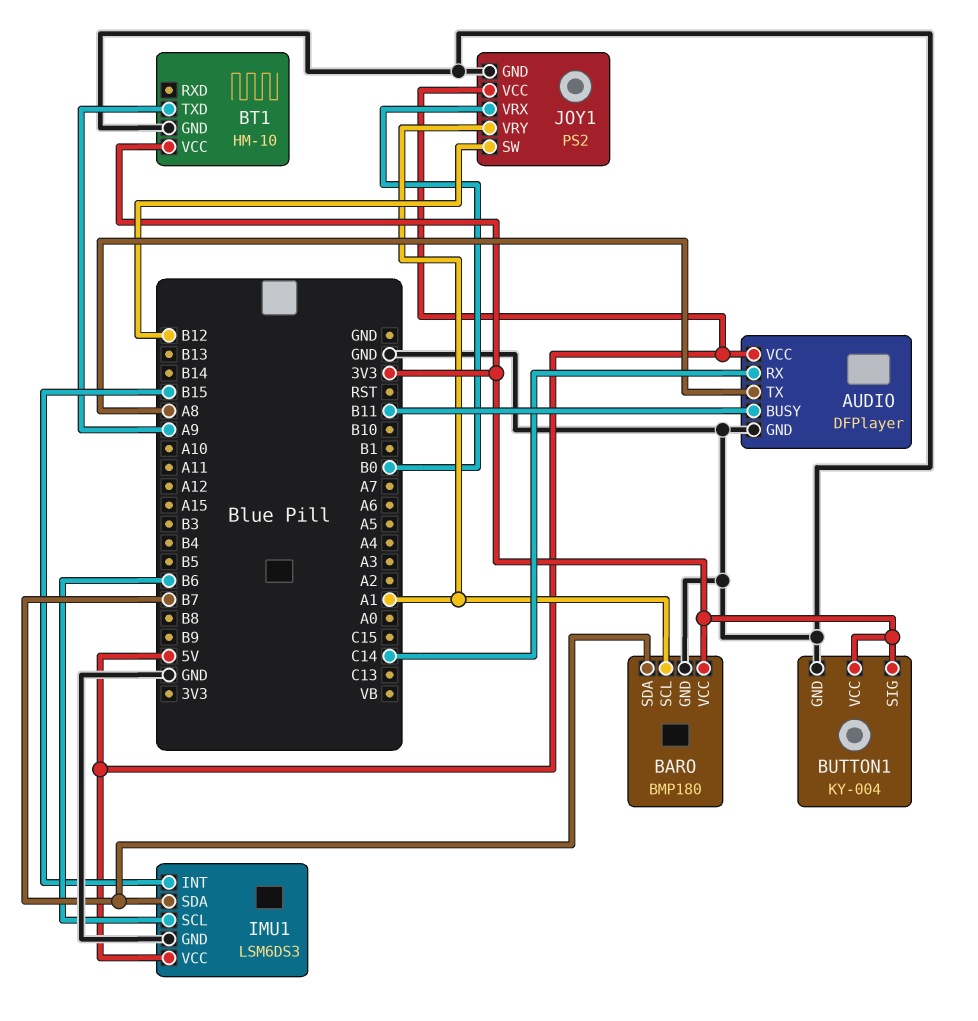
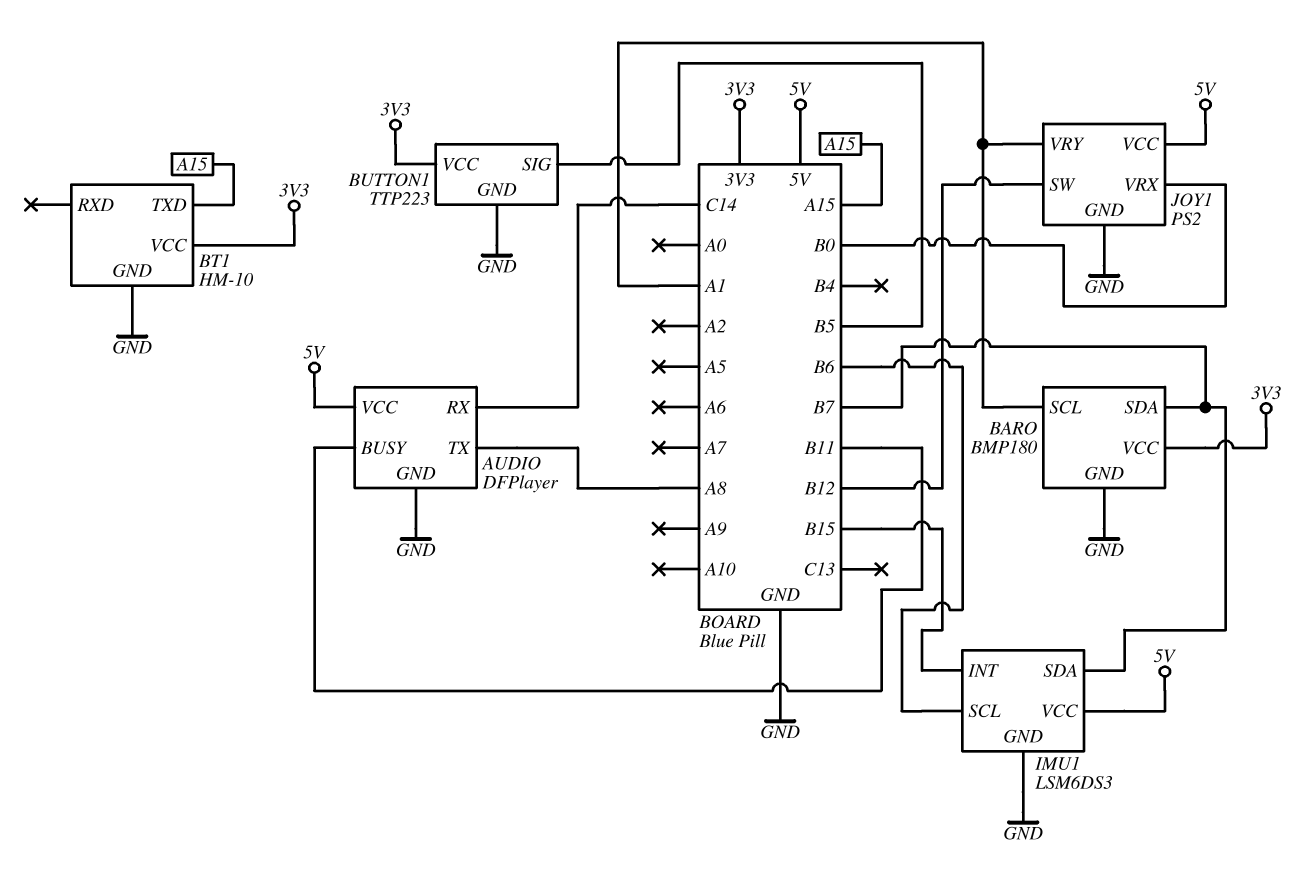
BT1 pin TXD: A9 -> A15
BUTTON1: KY-004 -> TTP223
BUTTON1 pin SIG: 3V3 -> B5

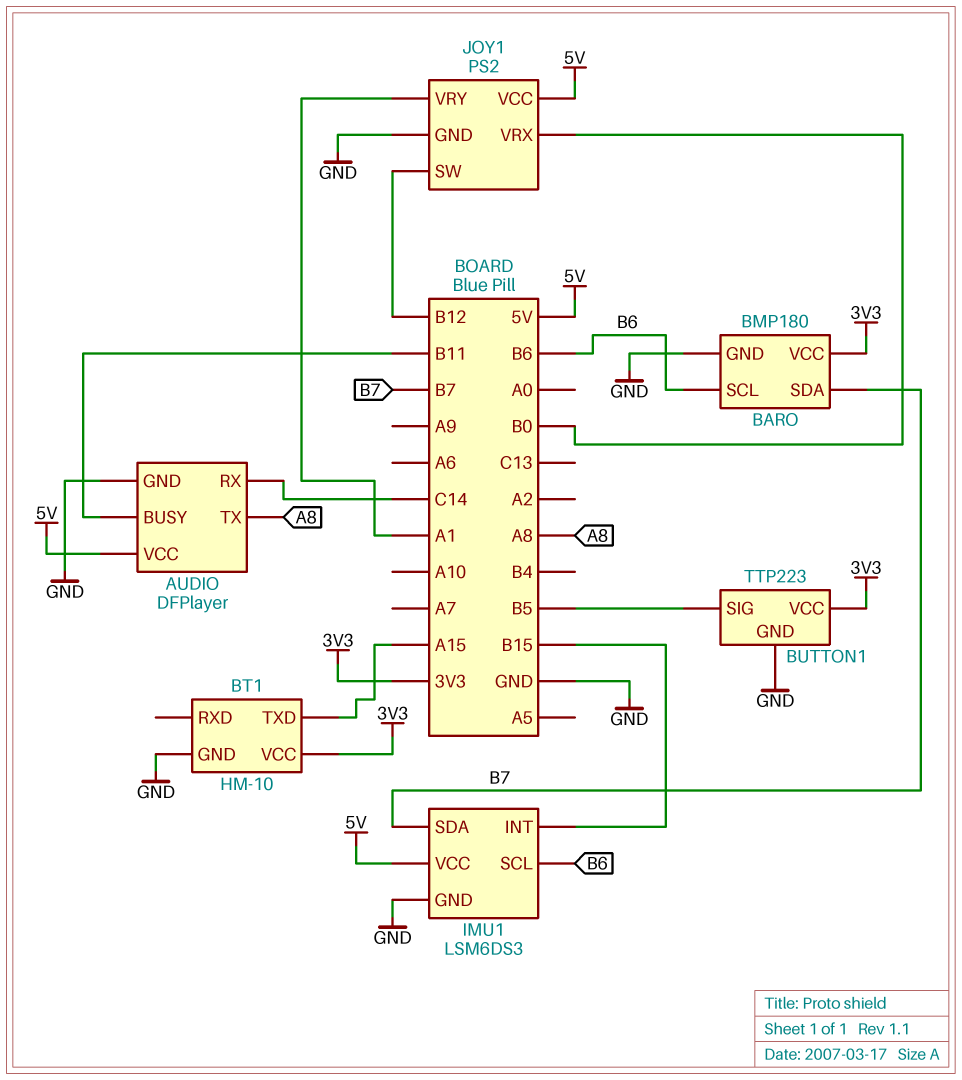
BARO pin SCL: A1 -> B6

